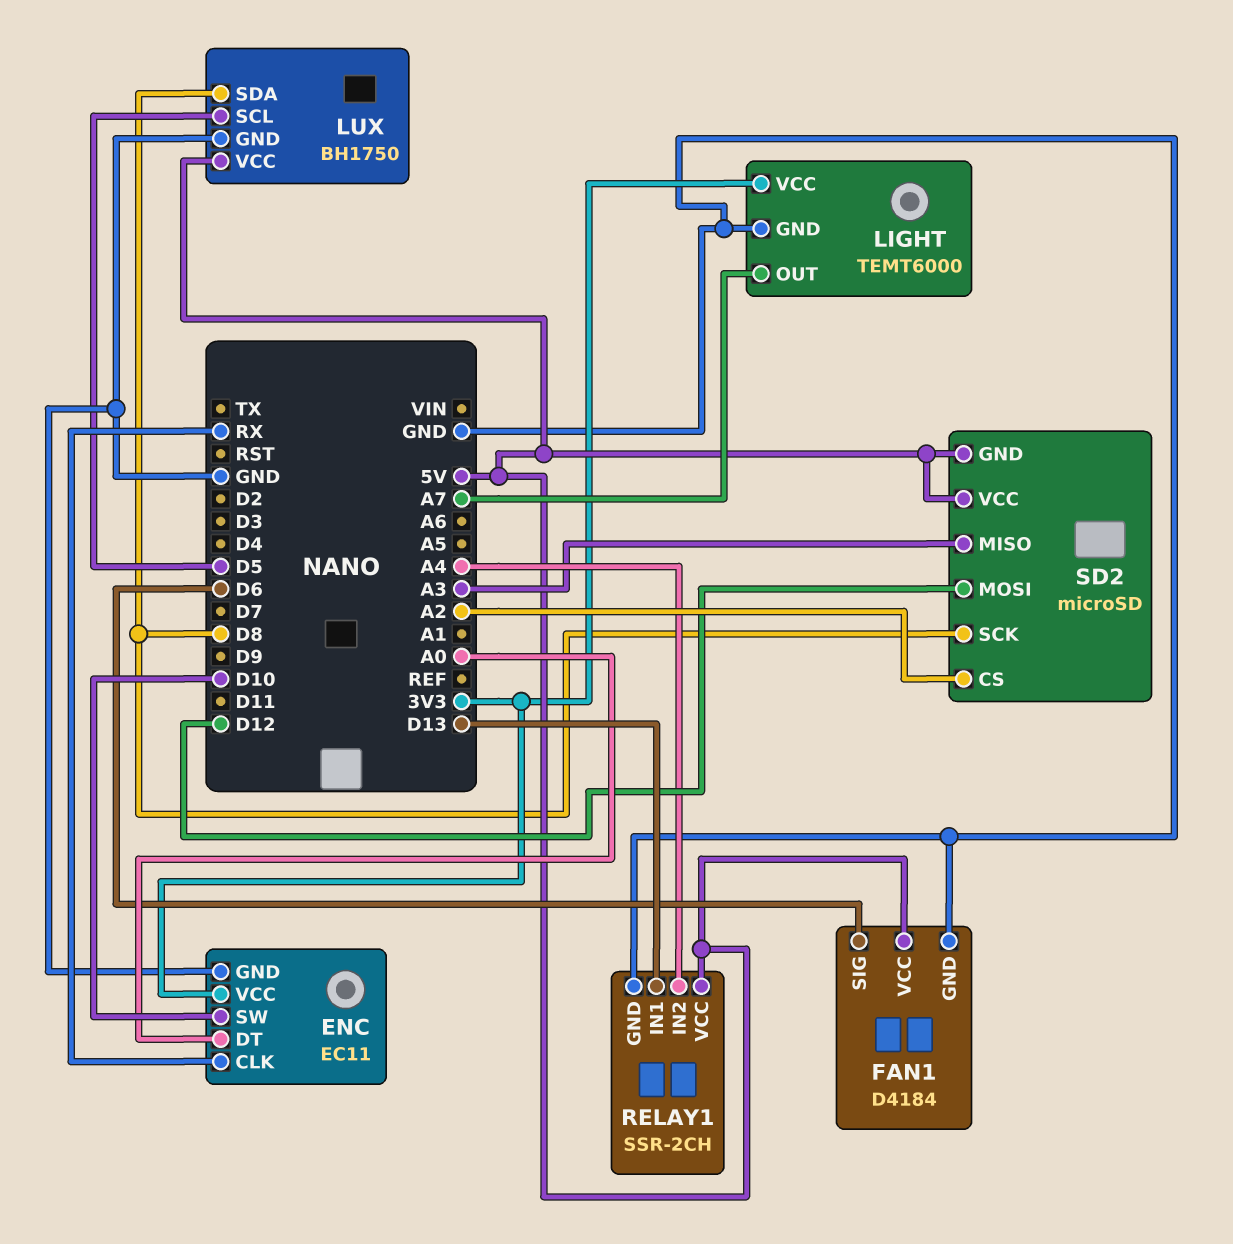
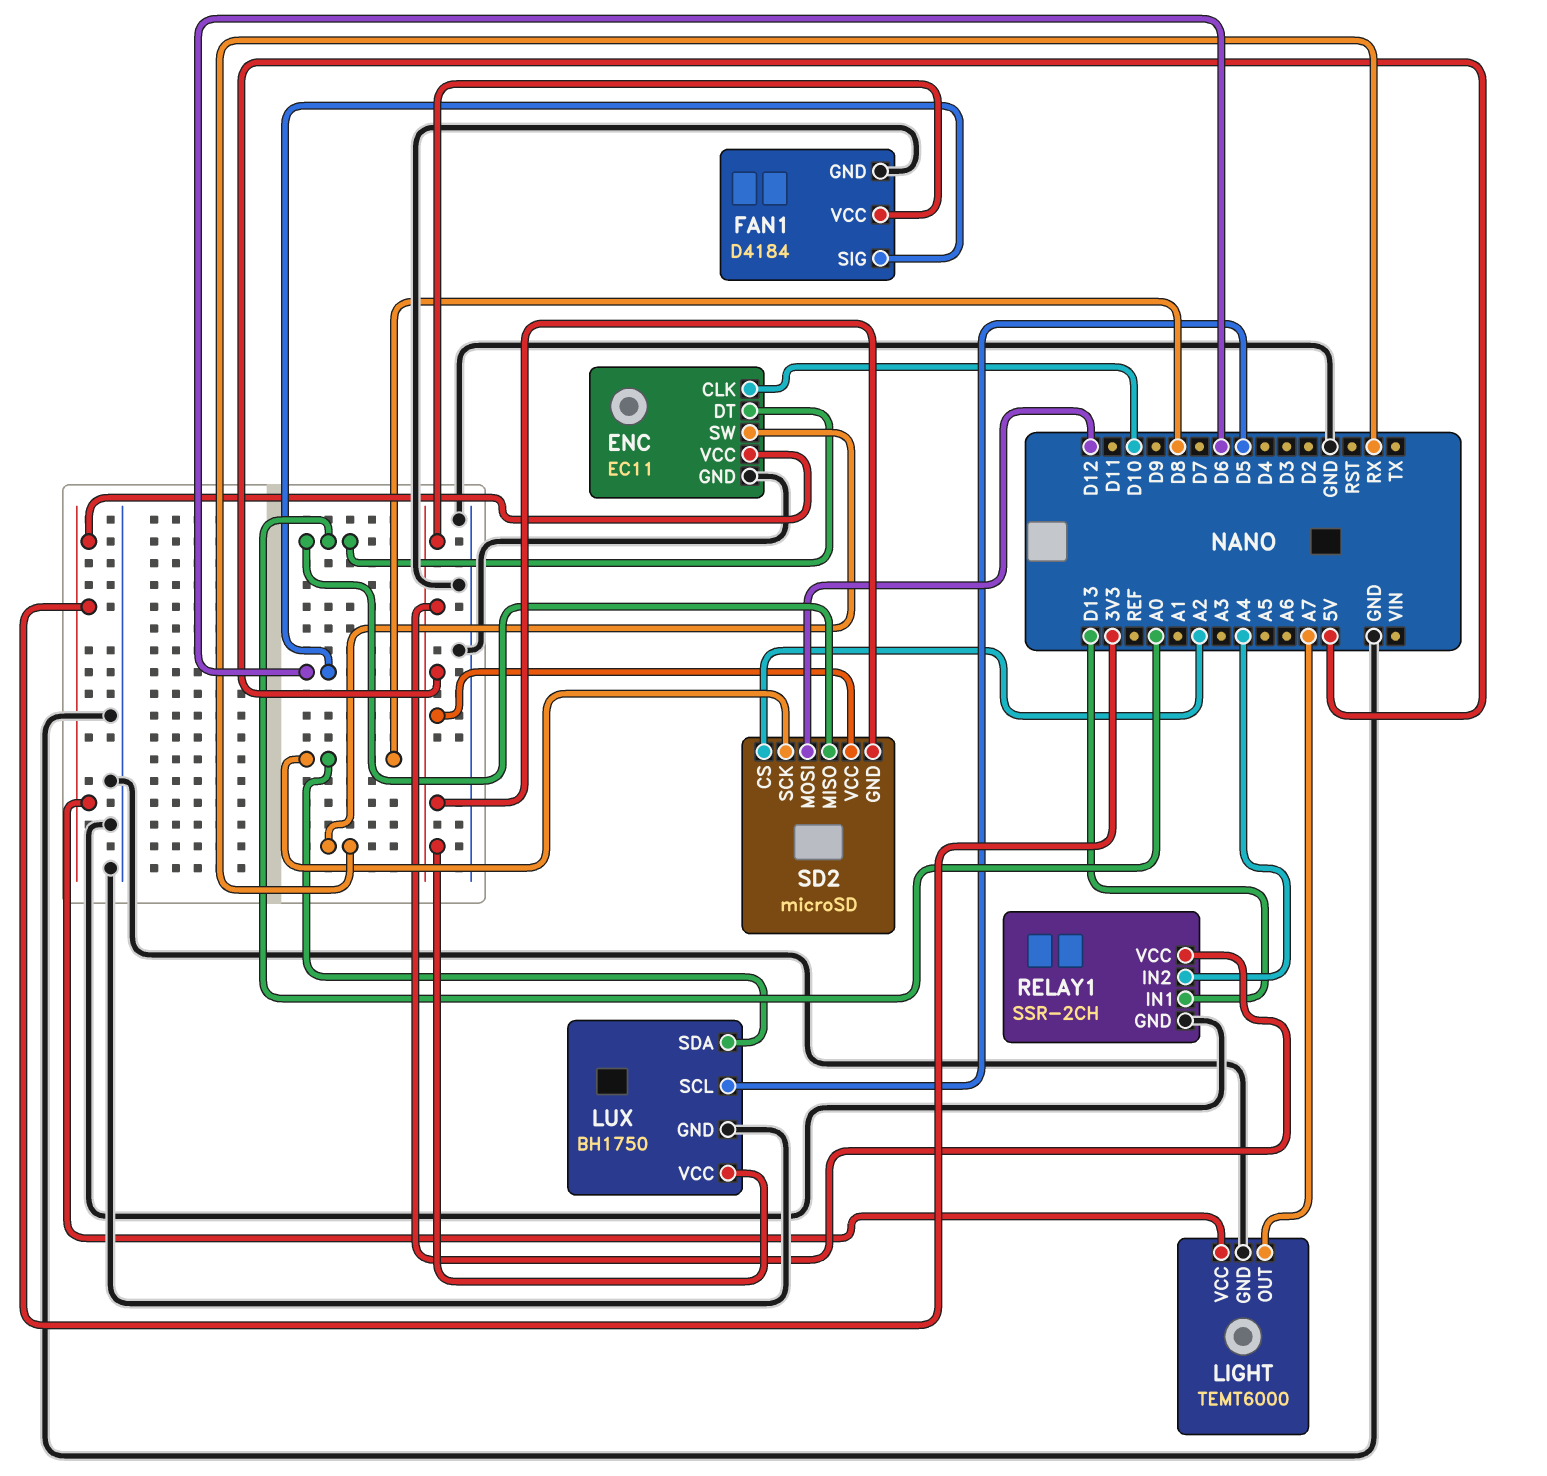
ENC pin CLK: RX -> D10
ENC pin SW: D10 -> RX
SD2 pin MISO: A3 -> A0

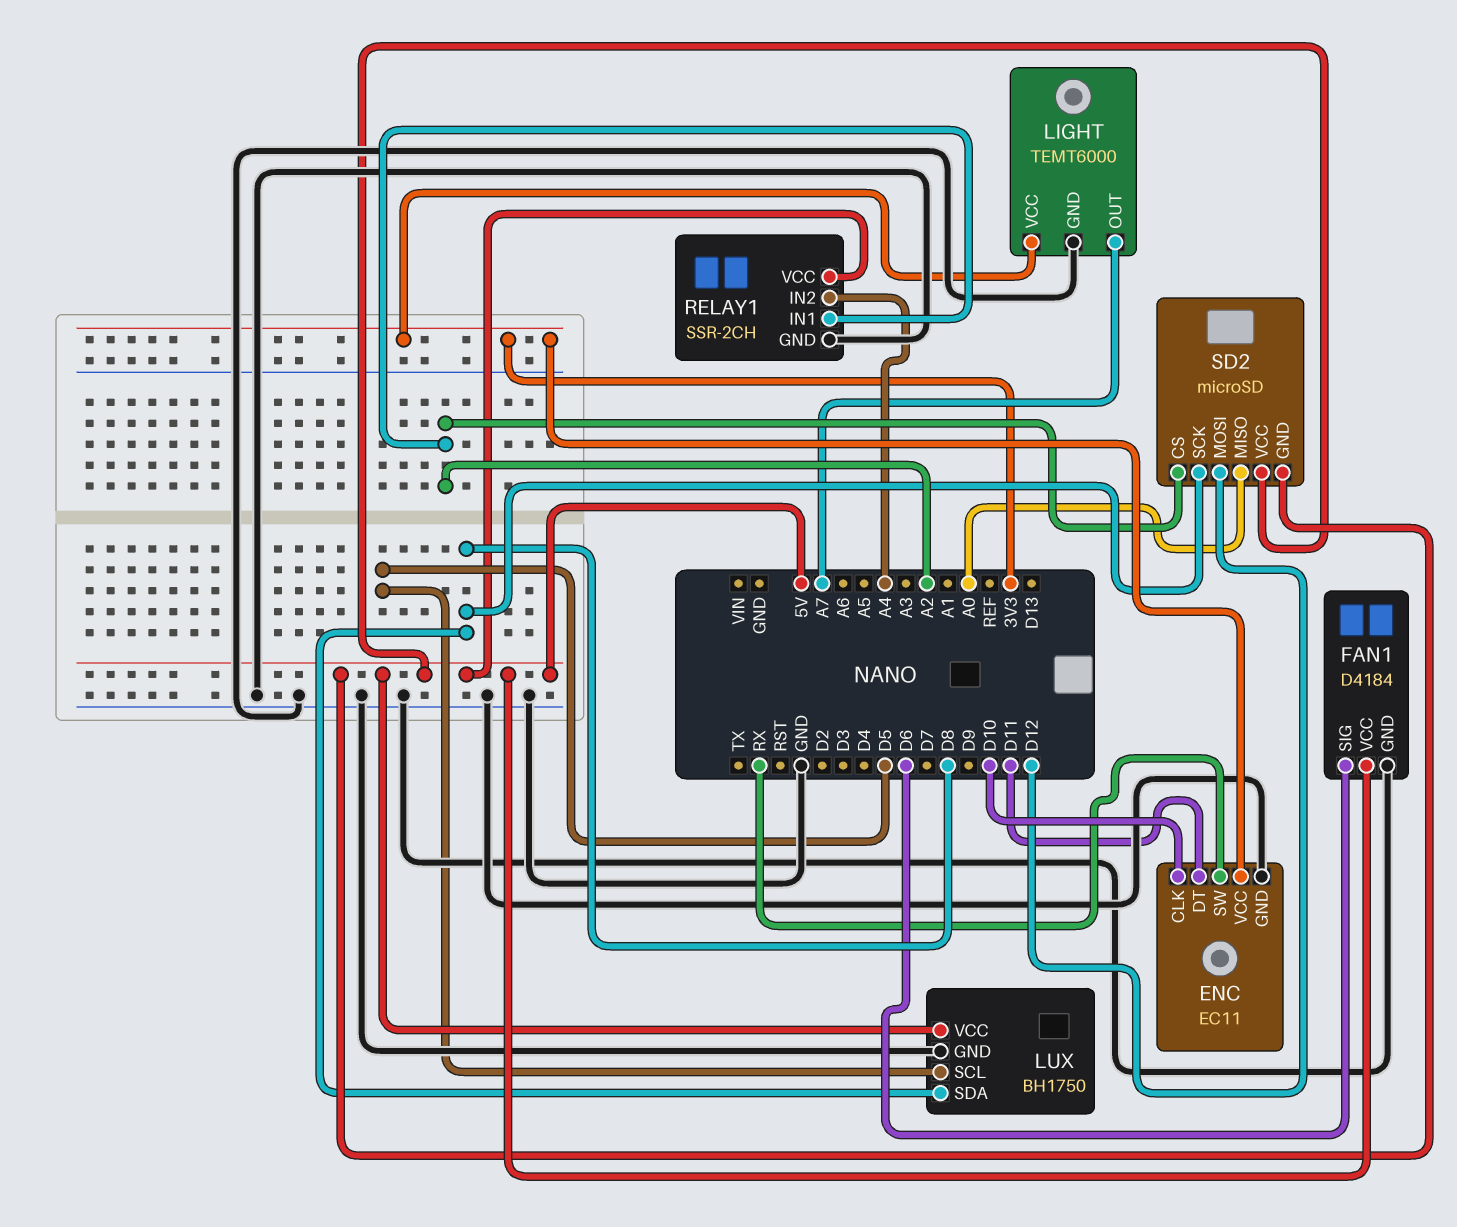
ENC pin DT: A0 -> D11
RELAY1 pin IN1: D13 -> A2

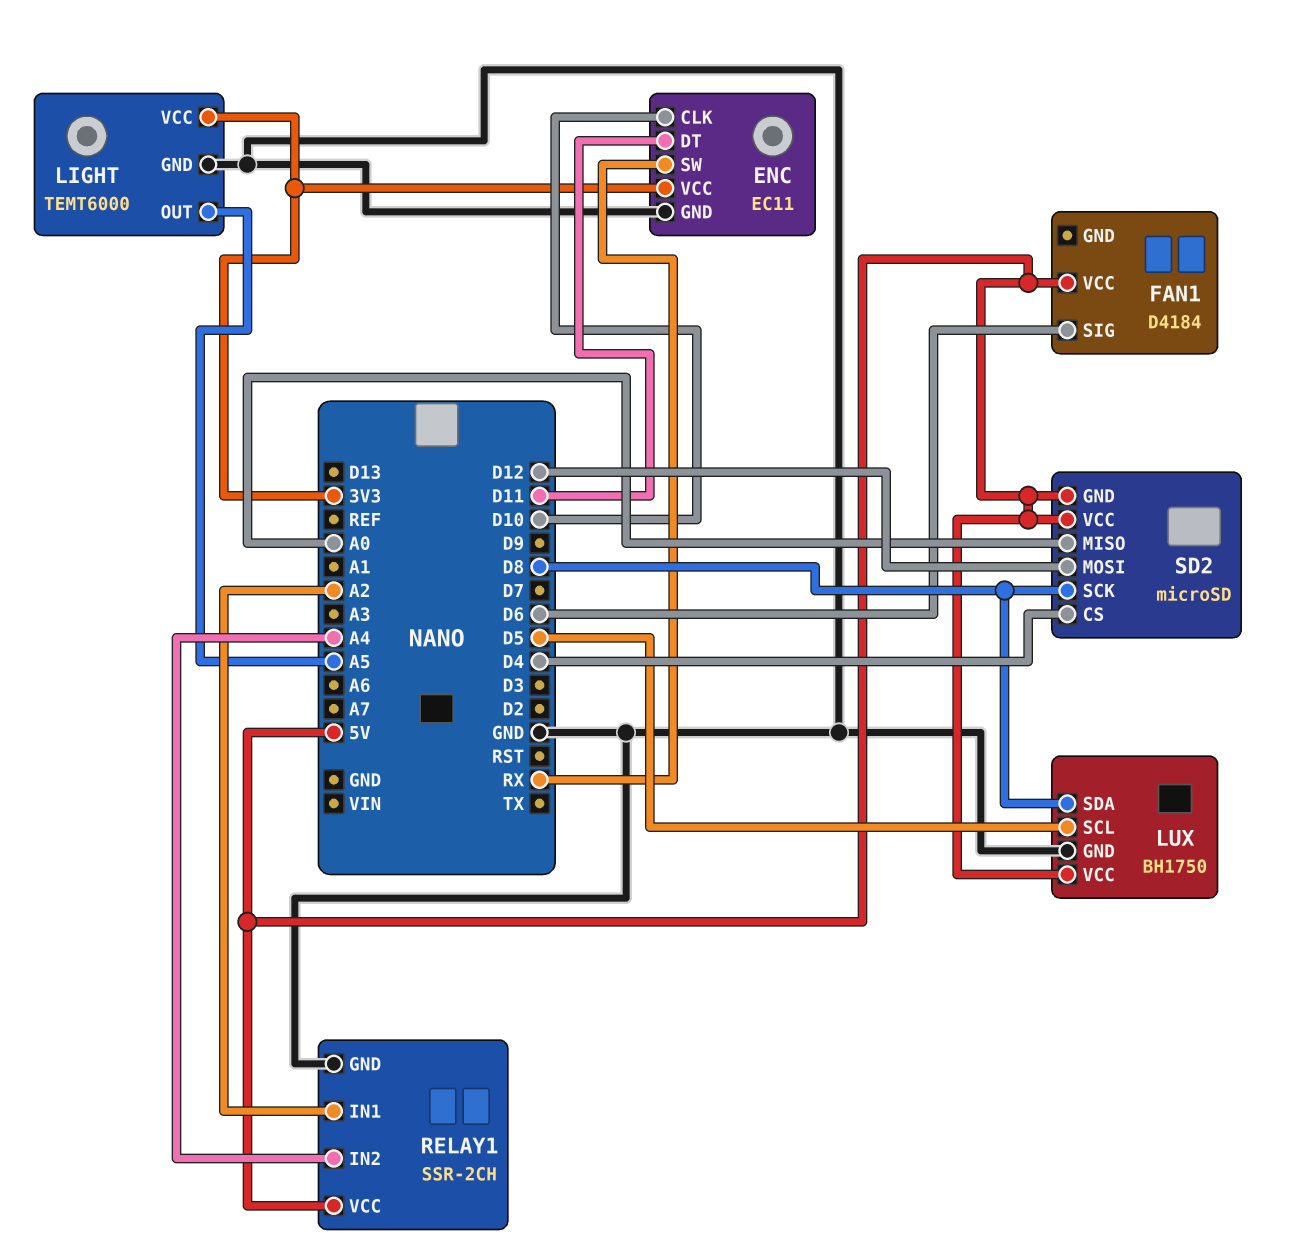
FAN1 pin GND: GND -> none
LIGHT pin OUT: A7 -> A5
SD2 pin CS: A2 -> D4

